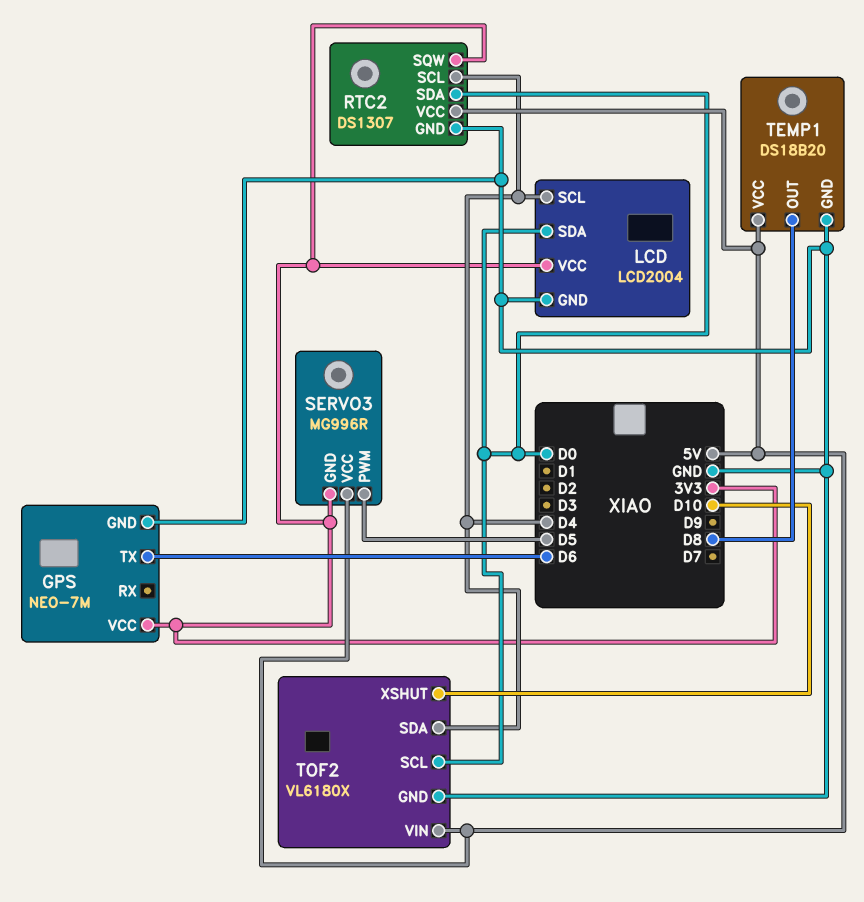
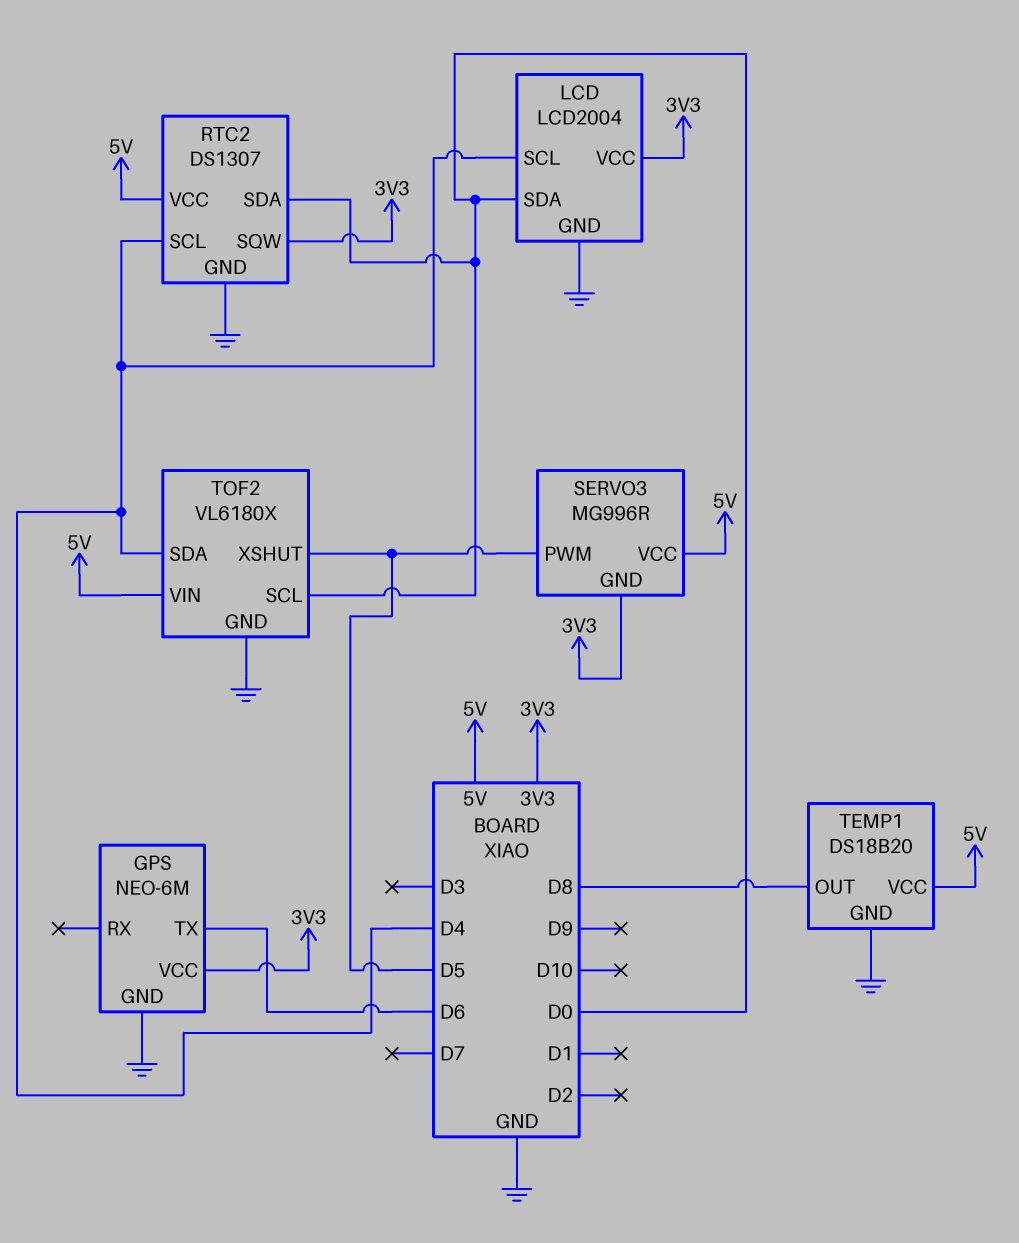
GPS: NEO-7M -> NEO-6M
TOF2 pin XSHUT: D10 -> D5

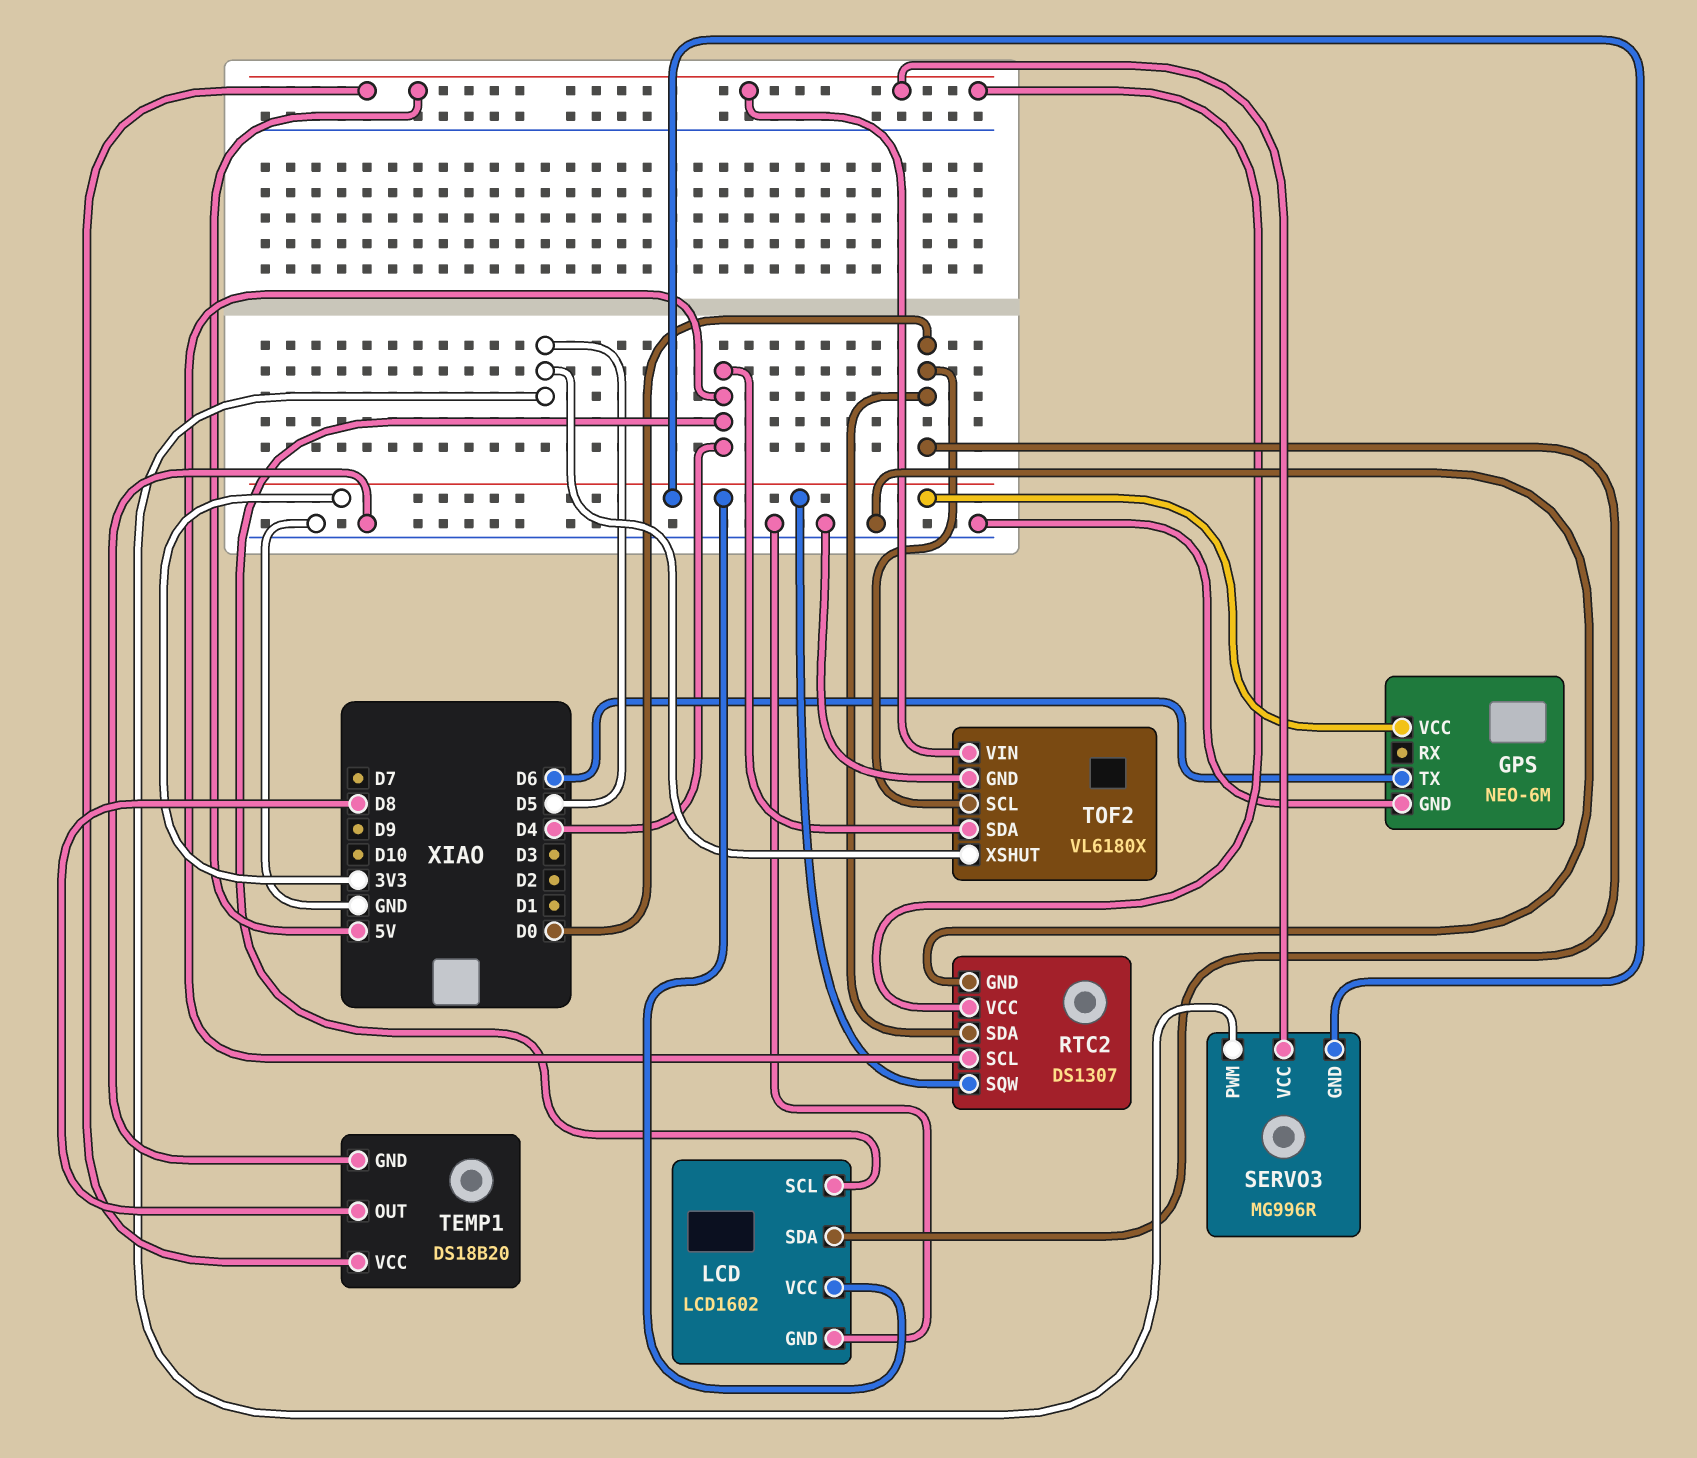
LCD: LCD2004 -> LCD1602

